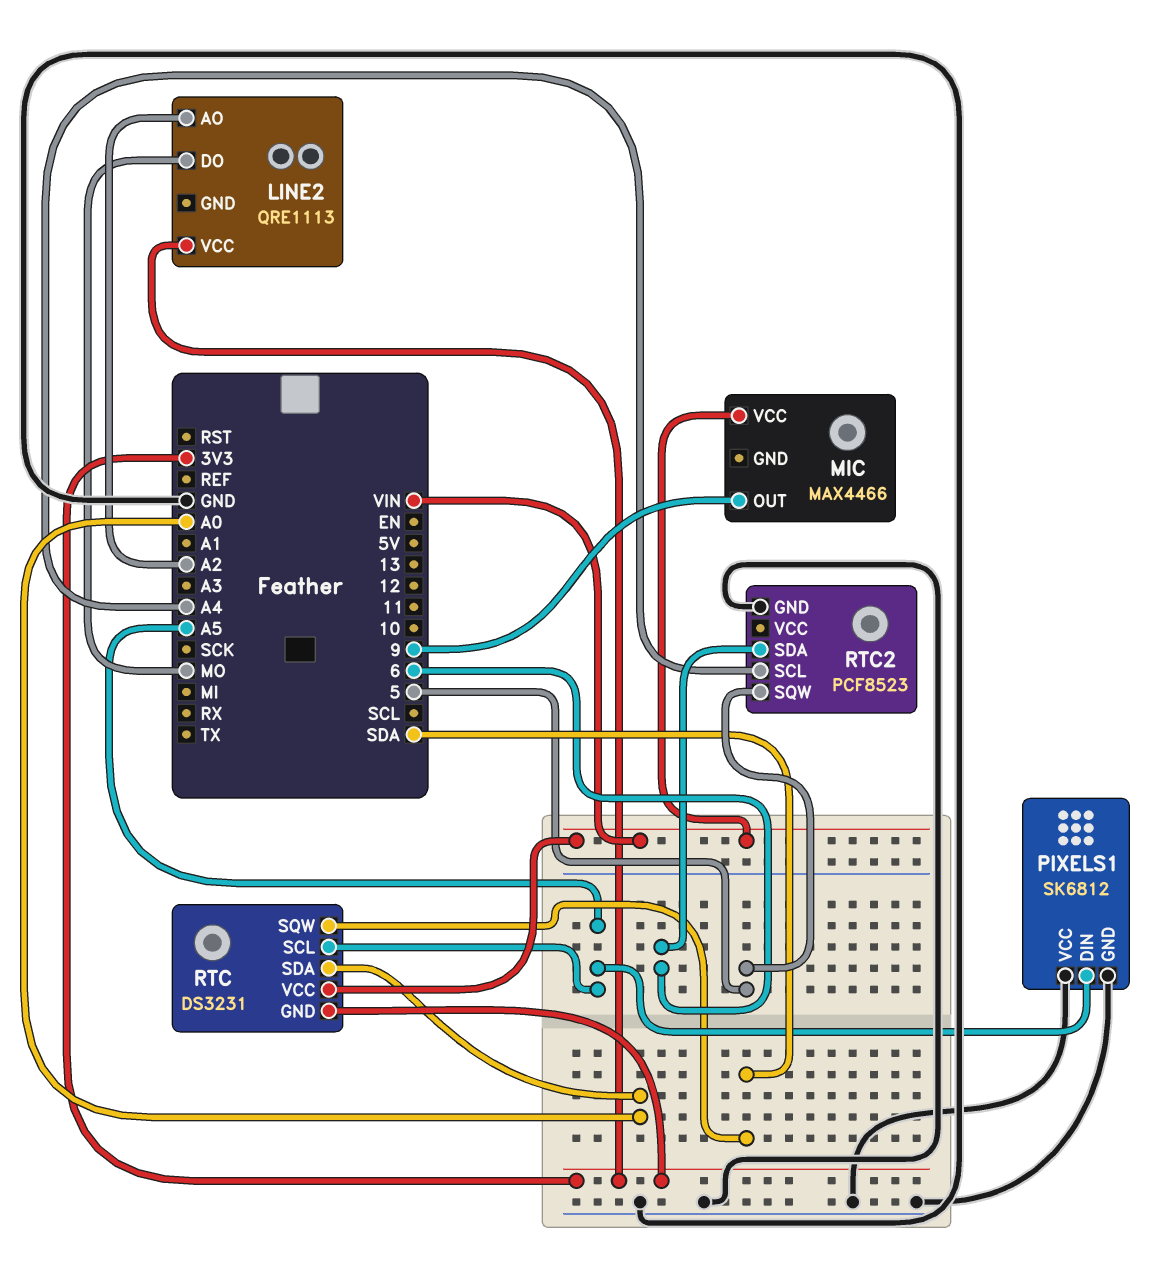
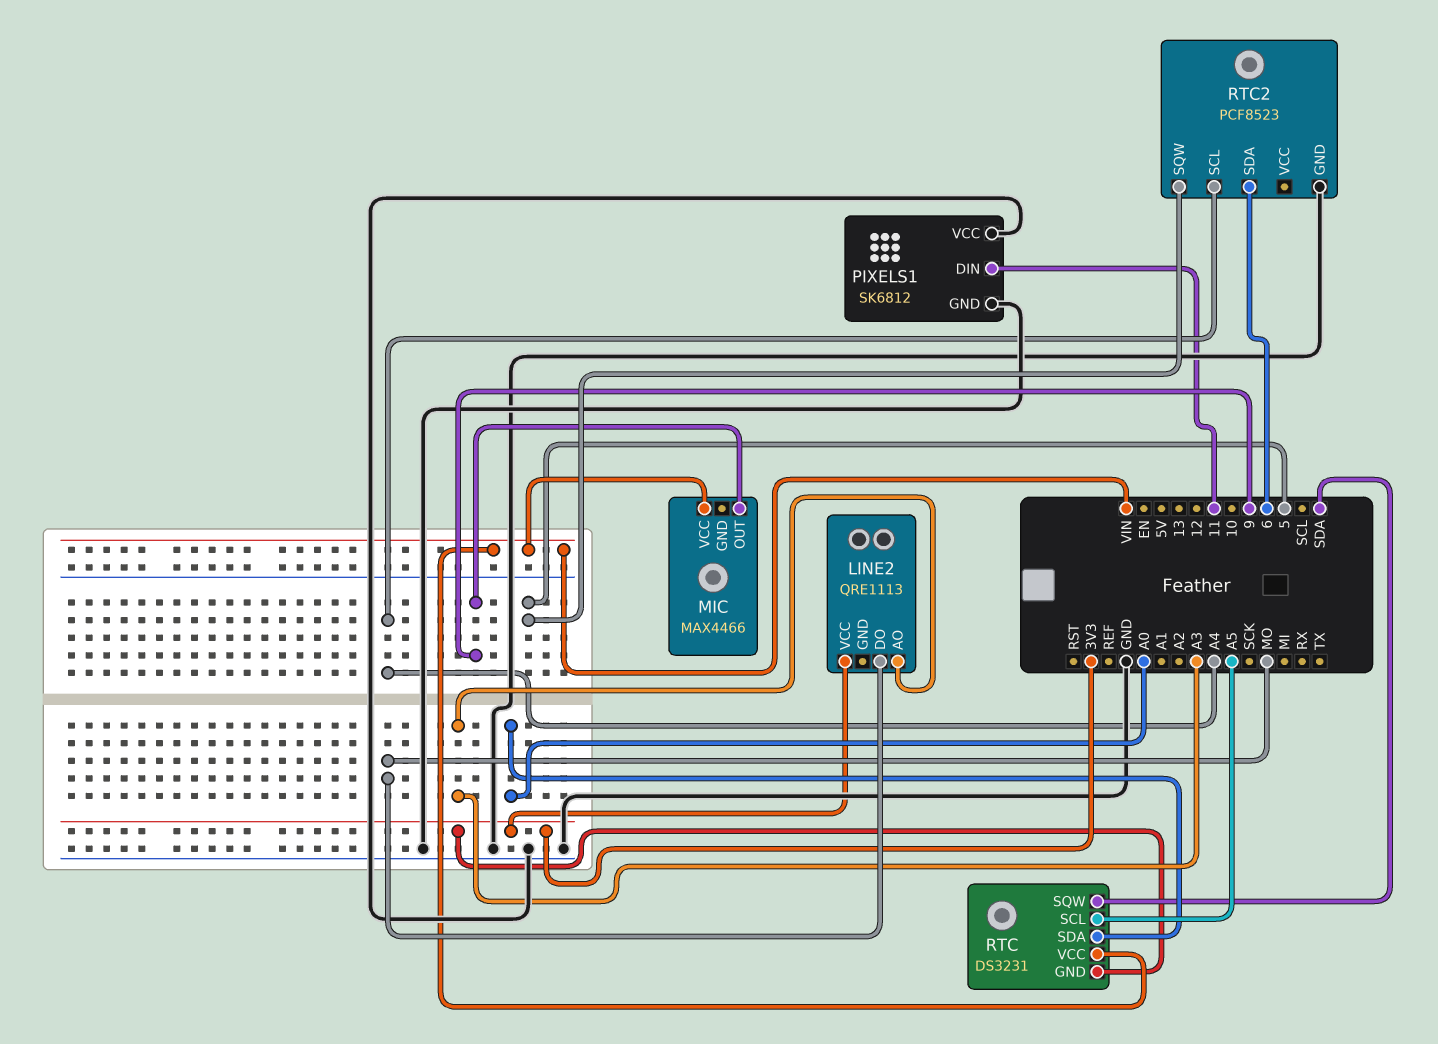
LINE2 pin AO: A2 -> A3
PIXELS1 pin DIN: A5 -> 11

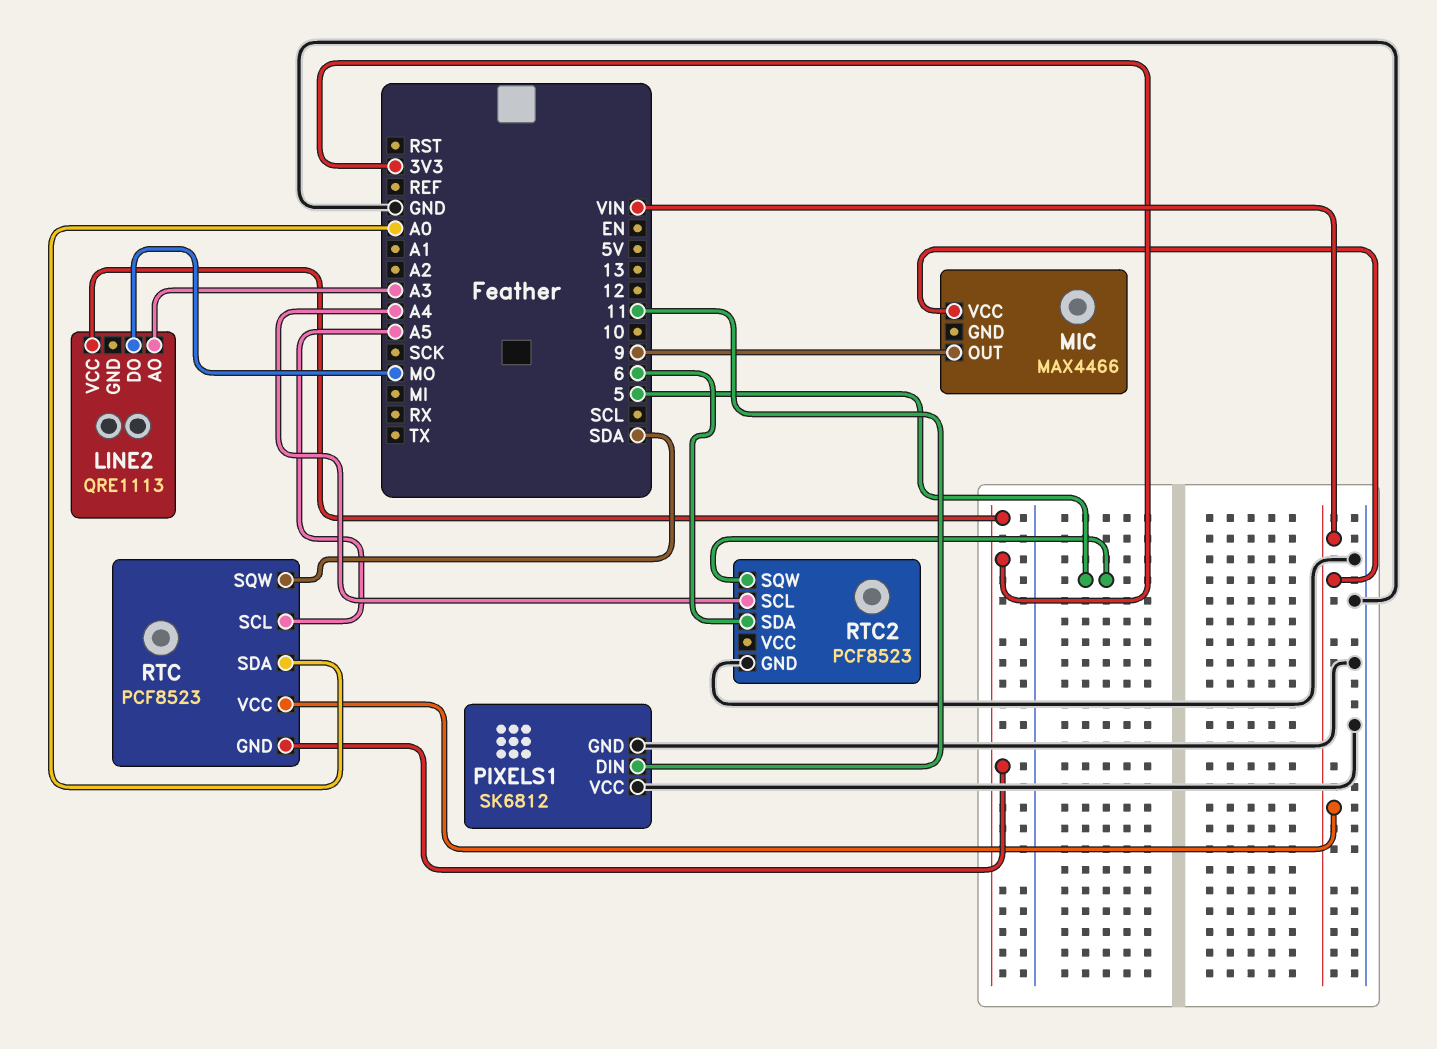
RTC: DS3231 -> PCF8523

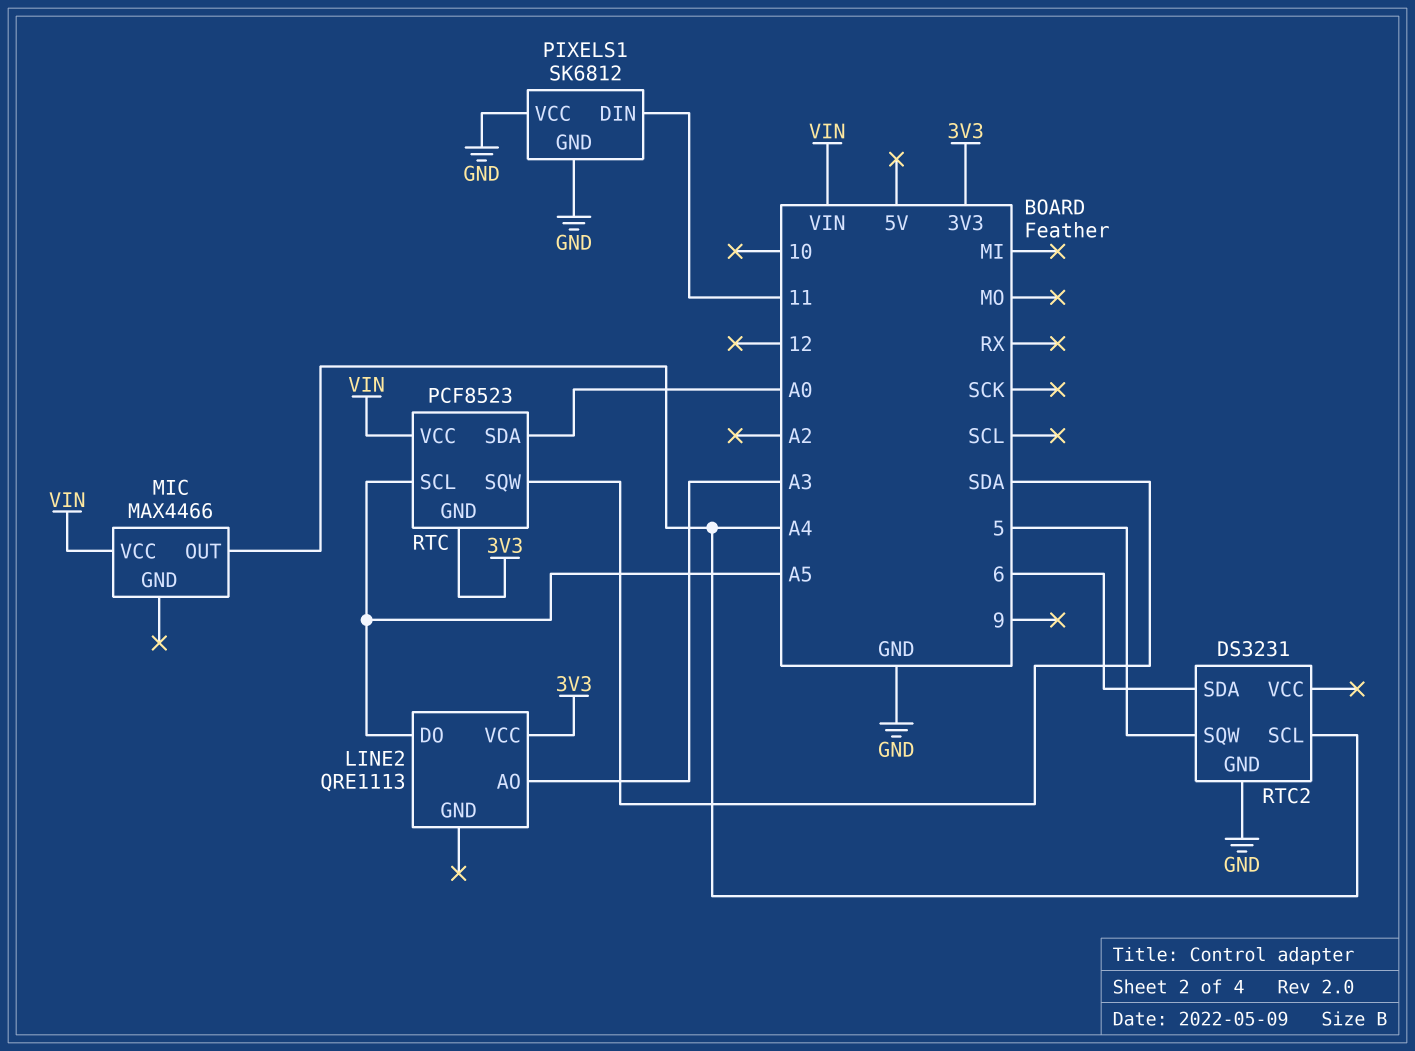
LINE2 pin DO: MO -> A5
MIC pin OUT: 9 -> A4
RTC2: PCF8523 -> DS3231

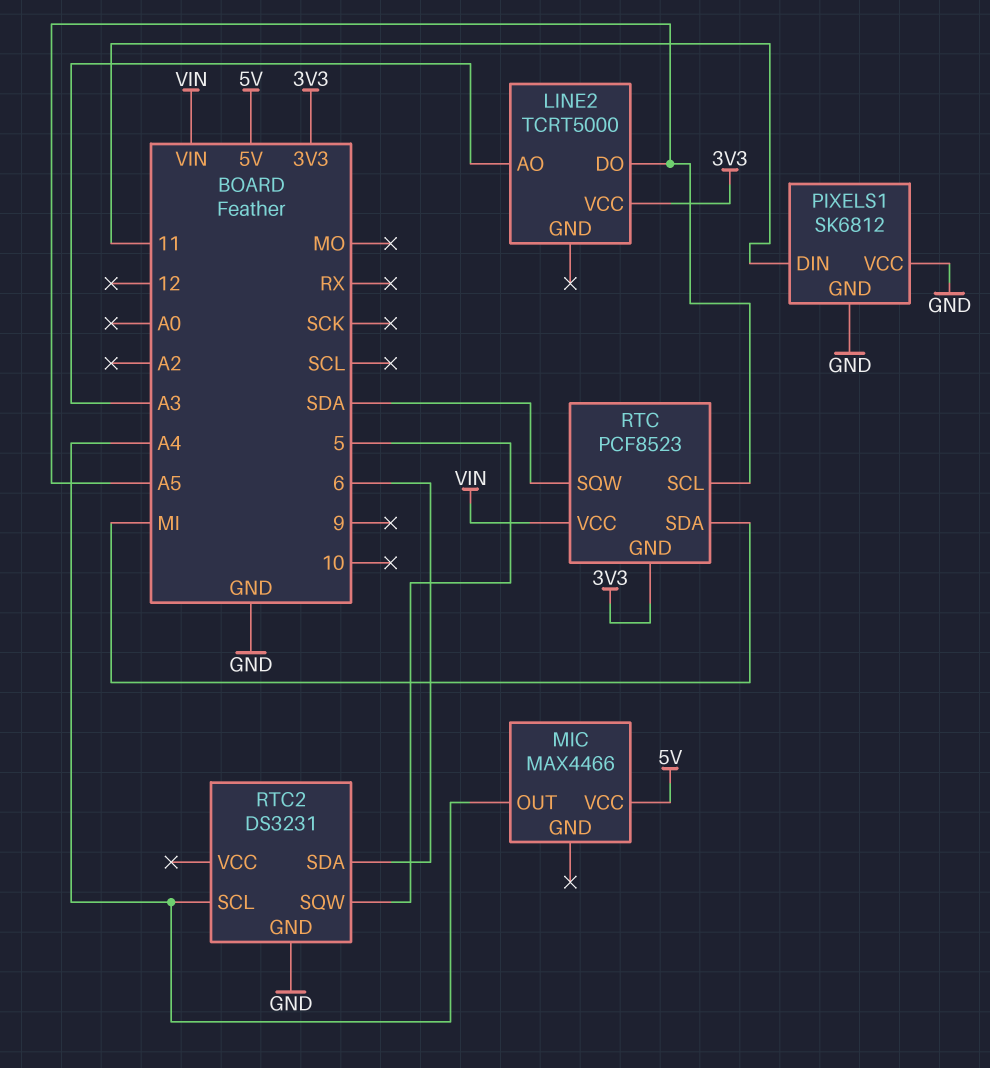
LINE2: QRE1113 -> TCRT5000
MIC pin VCC: VIN -> 5V
RTC pin SDA: A0 -> MI

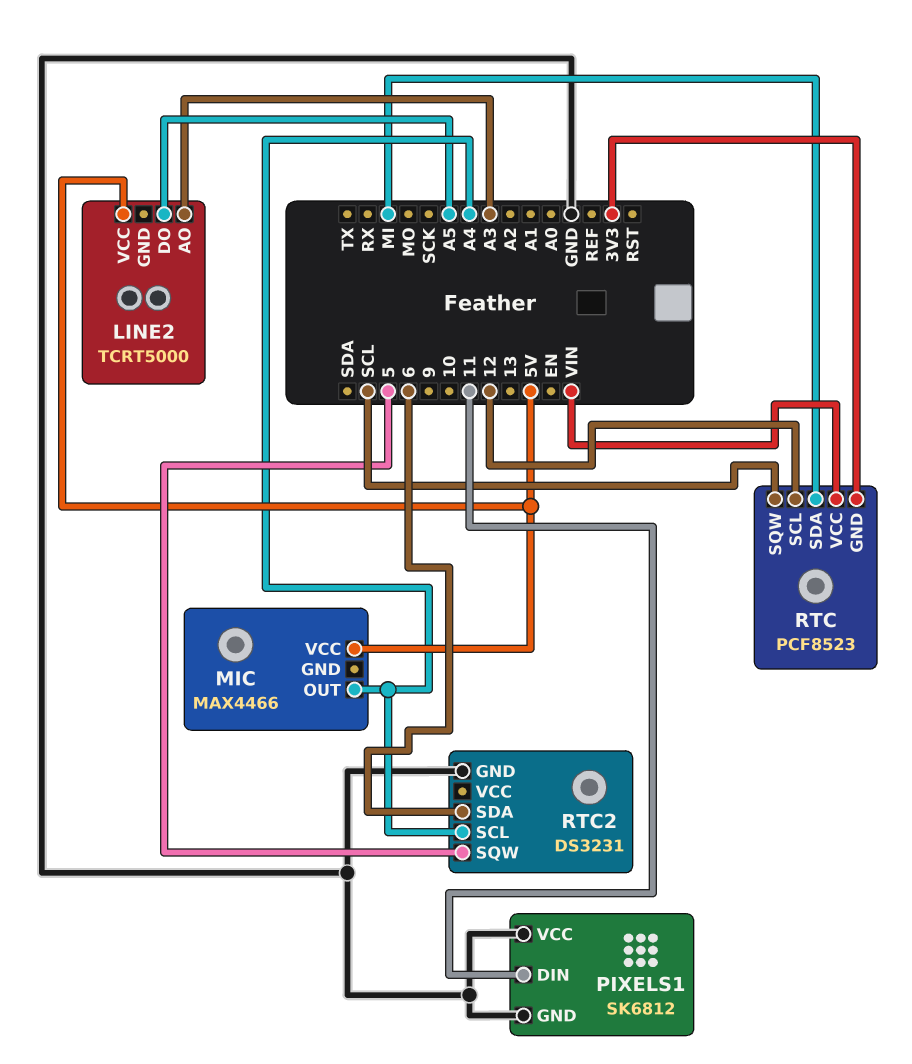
LINE2 pin VCC: 3V3 -> 5V
RTC pin SCL: A5 -> 12
RTC pin SQW: SDA -> SCL

